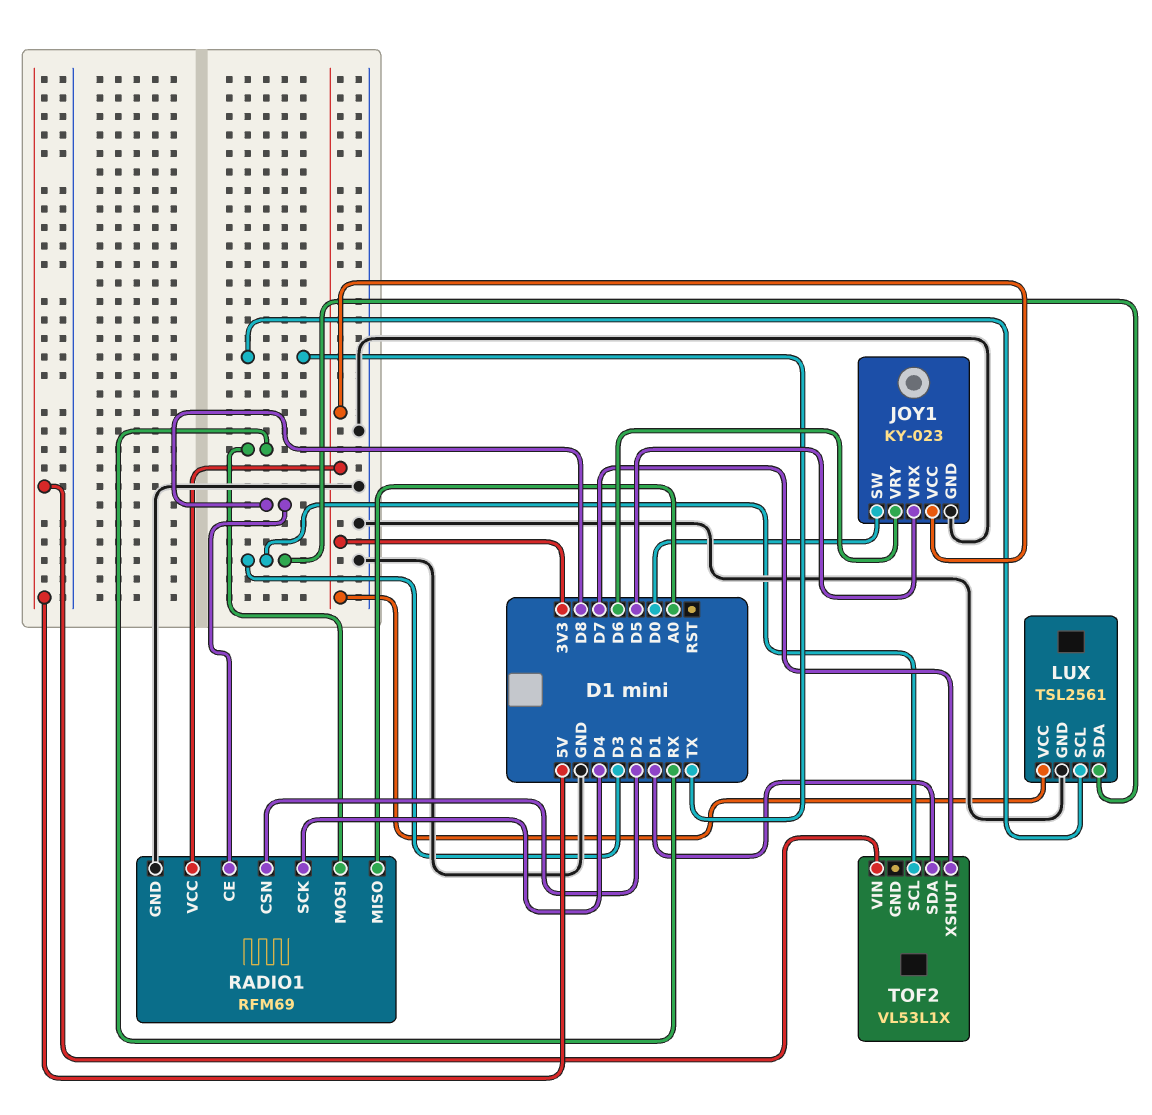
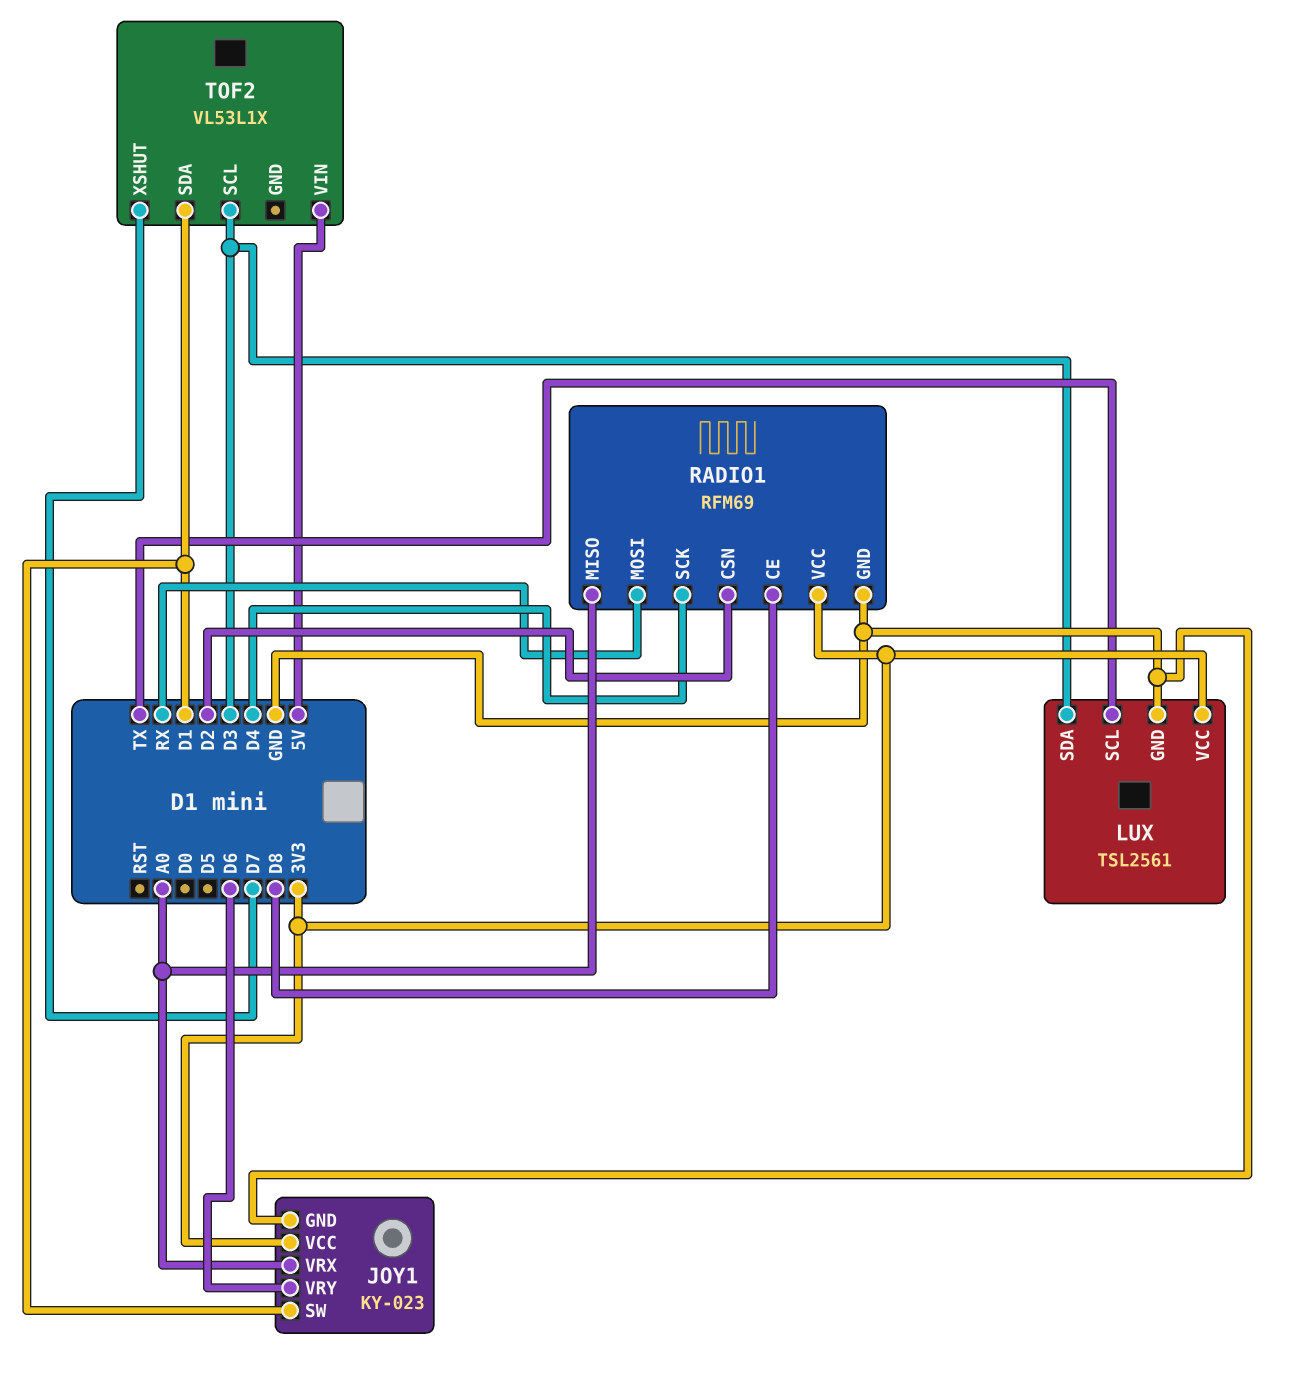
JOY1 pin SW: D0 -> D1
JOY1 pin VRX: D5 -> A0

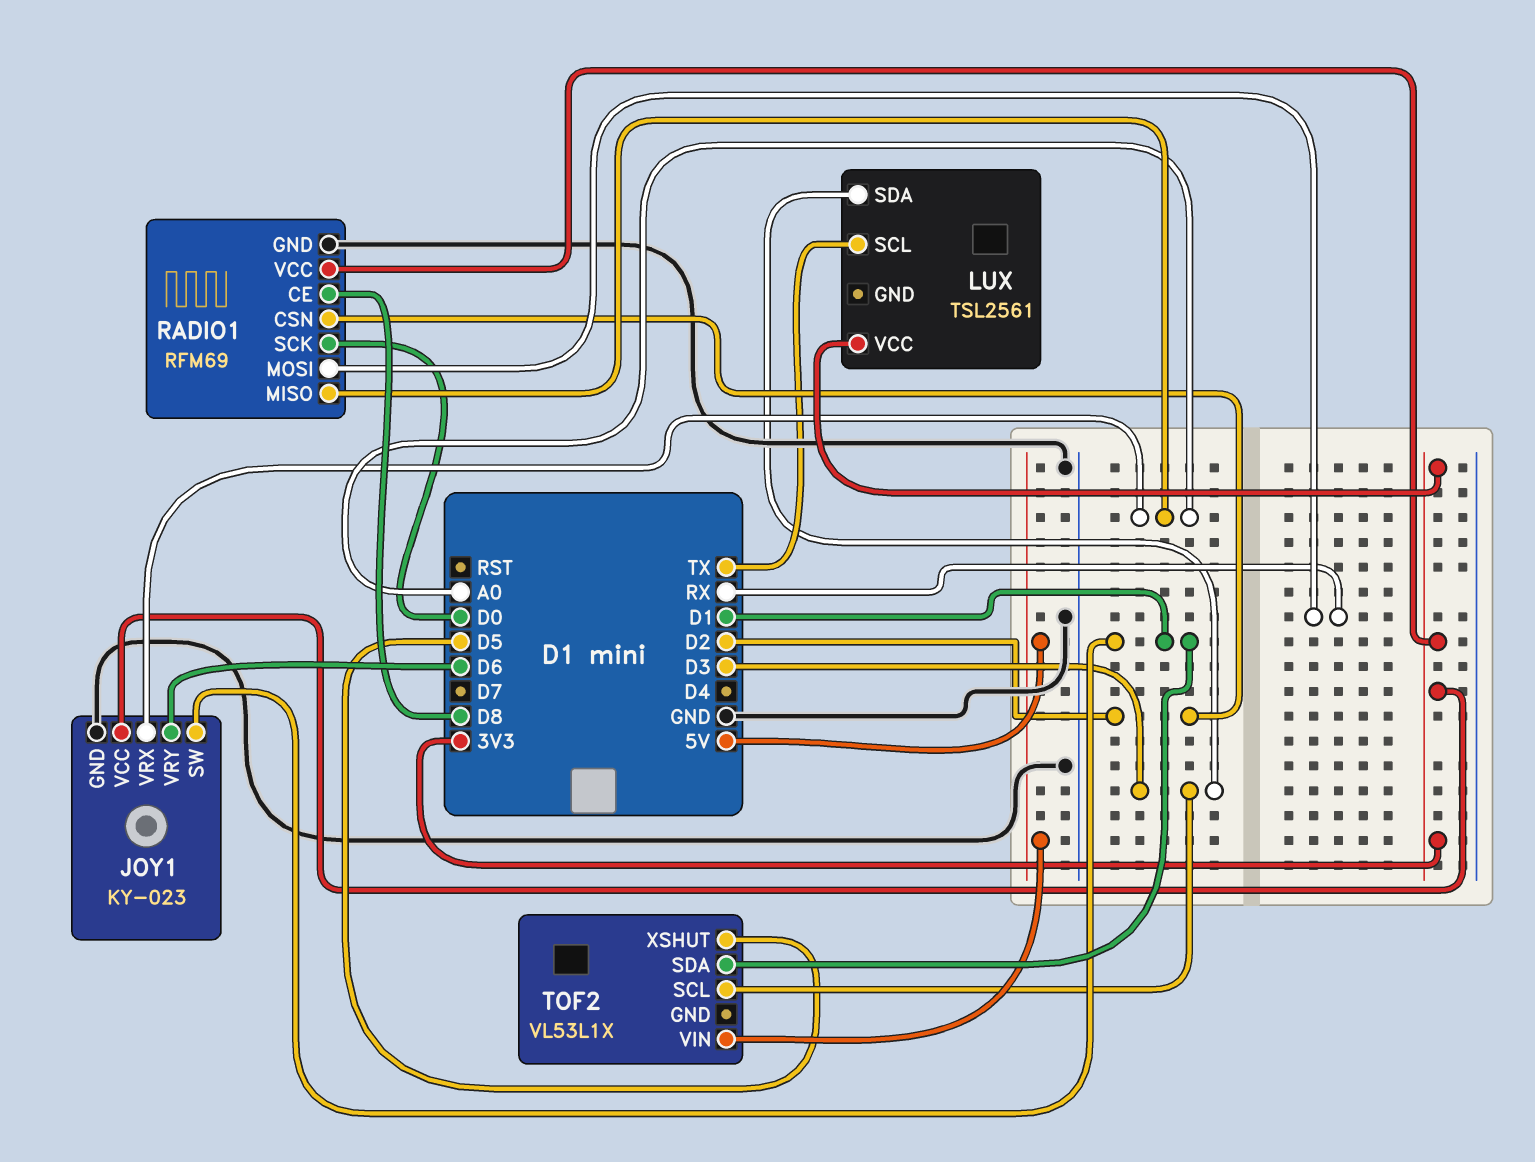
LUX pin GND: GND -> none
RADIO1 pin SCK: D4 -> D0
TOF2 pin XSHUT: D7 -> D5

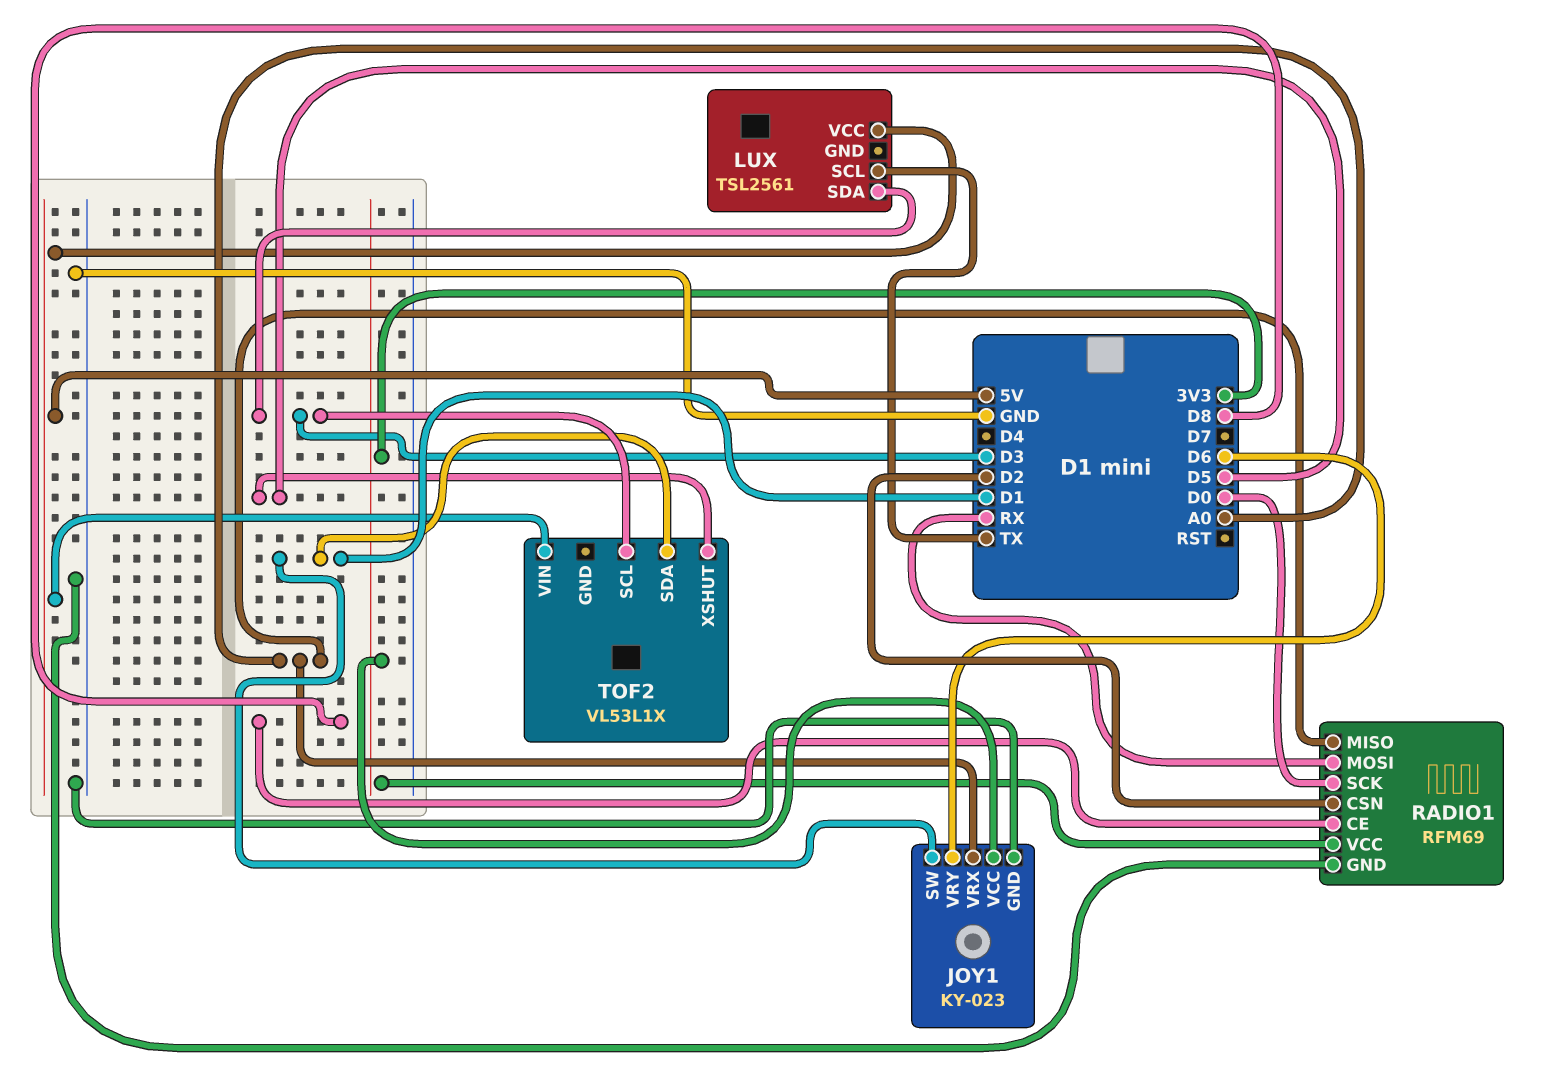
LUX pin VCC: 3V3 -> 5V

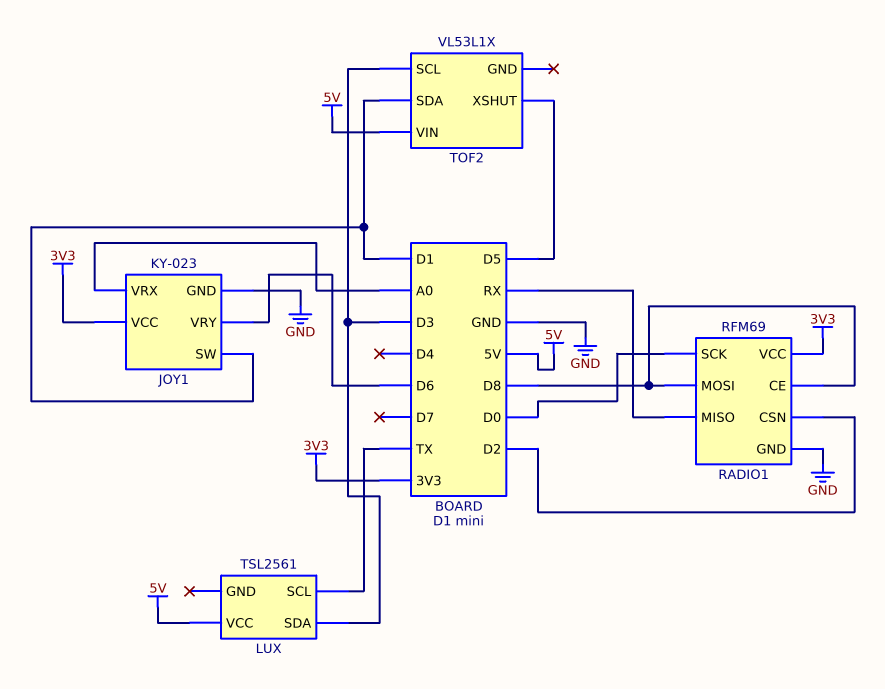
RADIO1 pin MISO: A0 -> RX
RADIO1 pin MOSI: RX -> D8

